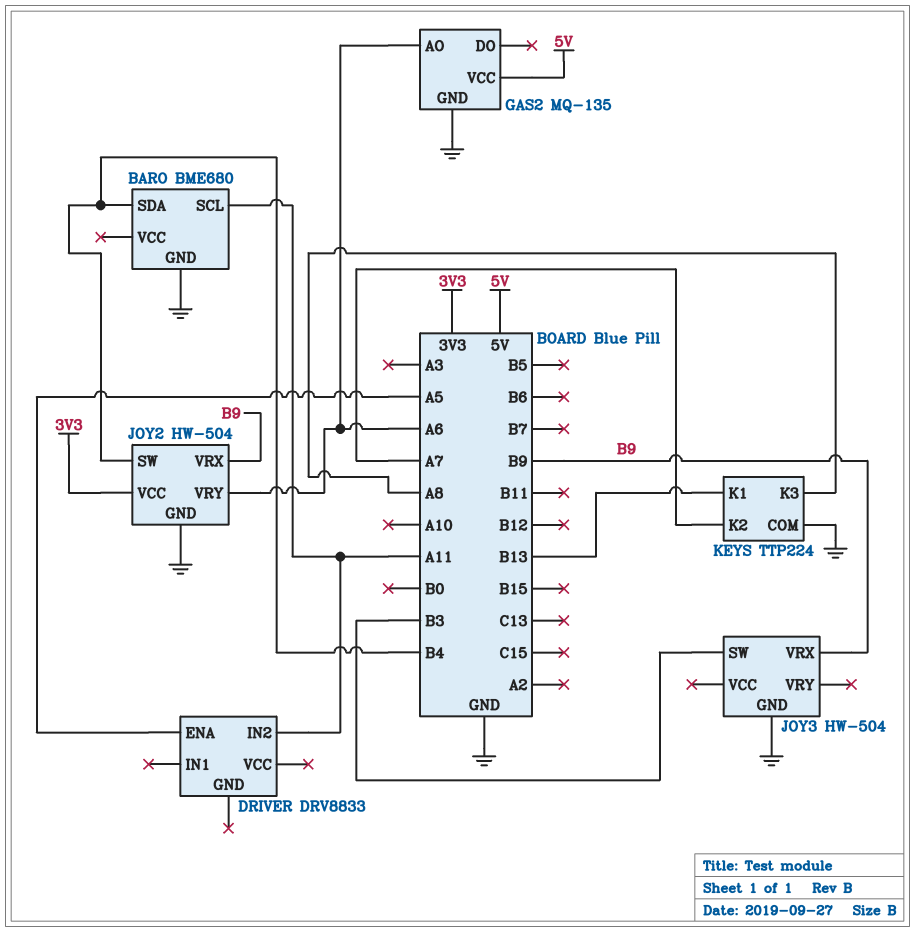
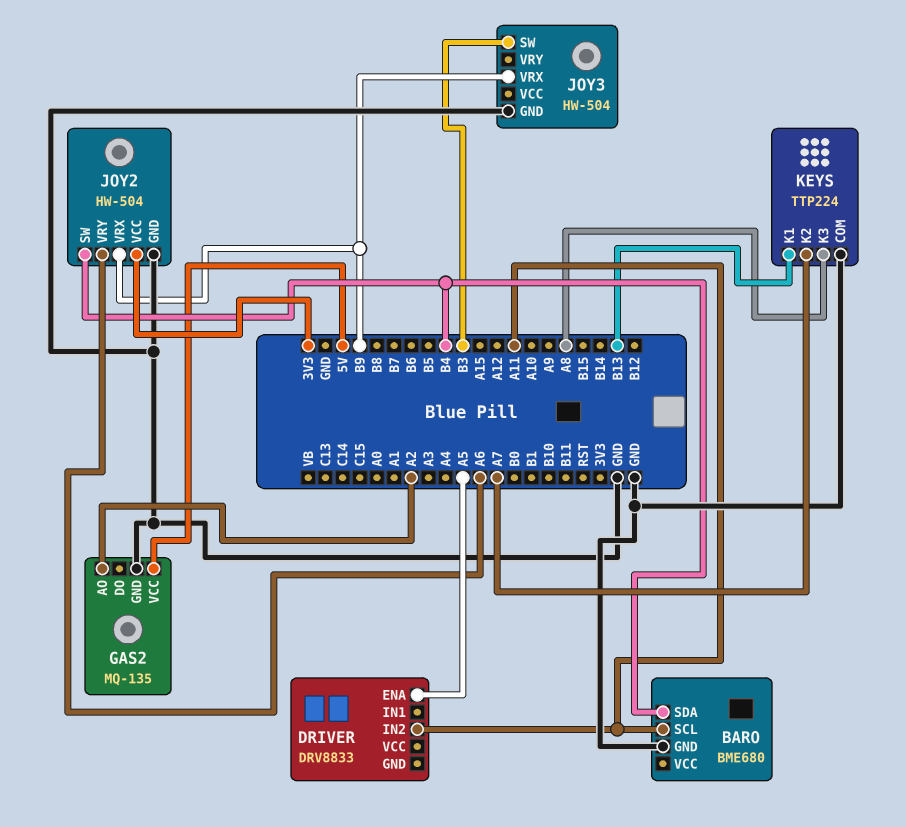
GAS2 pin AO: A6 -> A2

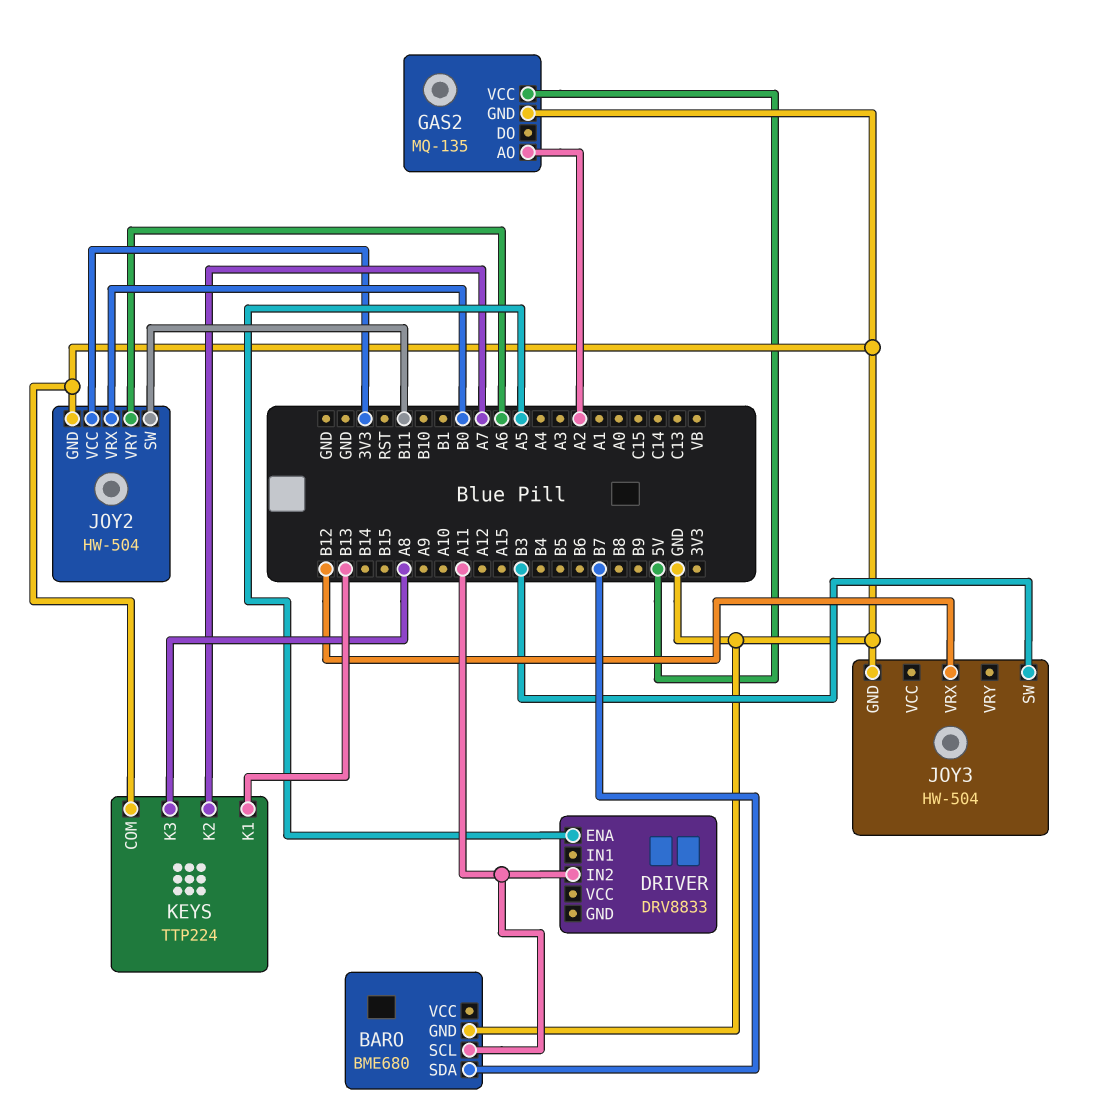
BARO pin SDA: B4 -> B7
JOY2 pin SW: B4 -> B11
JOY2 pin VRX: B9 -> B0
JOY3 pin VRX: B9 -> B12

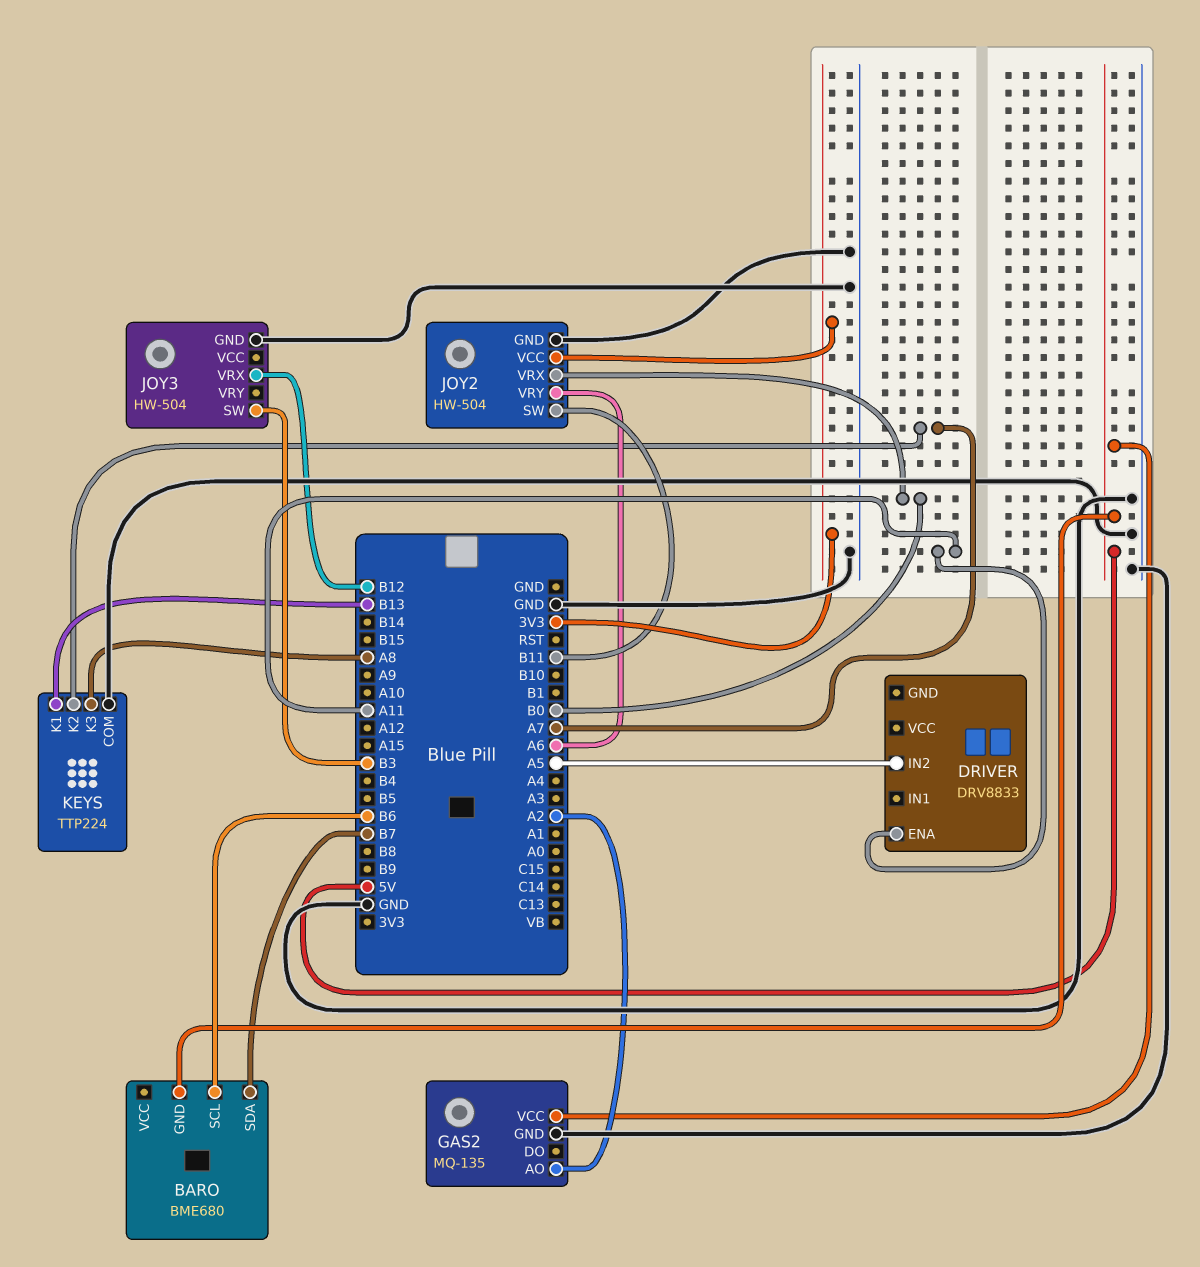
BARO pin GND: GND -> 5V
BARO pin SCL: A11 -> B6
DRIVER pin ENA: A5 -> A11
DRIVER pin IN2: A11 -> A5

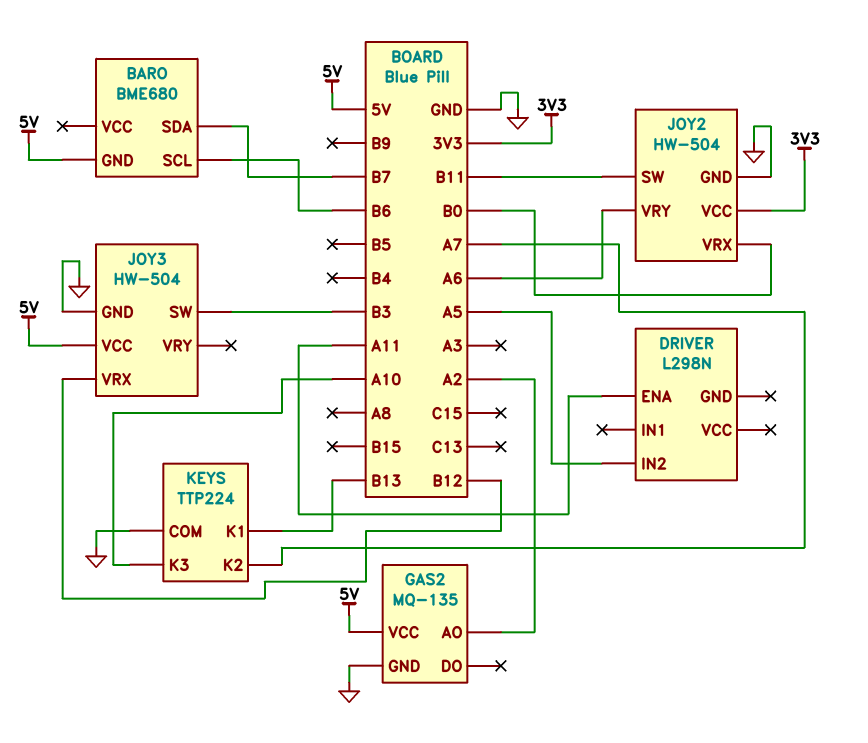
DRIVER: DRV8833 -> L298N
JOY3 pin VCC: none -> 5V
KEYS pin K3: A8 -> A10

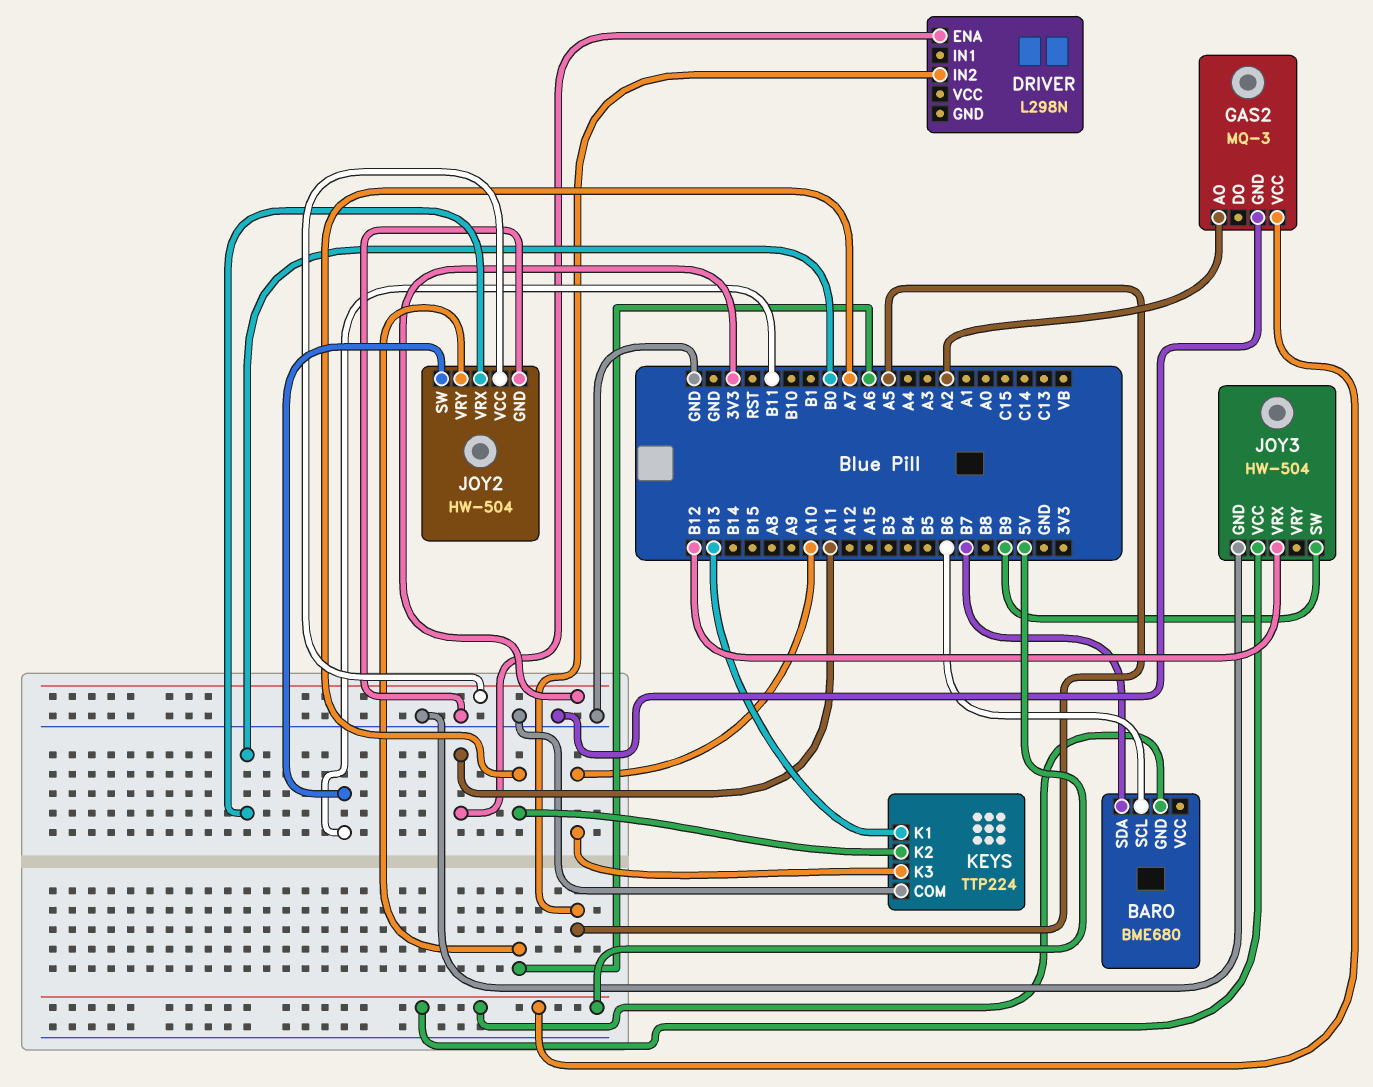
GAS2: MQ-135 -> MQ-3
JOY3 pin SW: B3 -> B9

